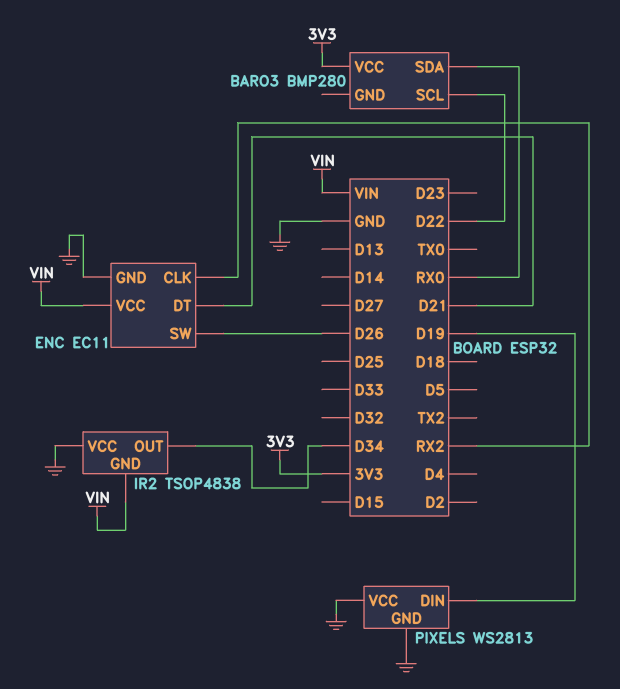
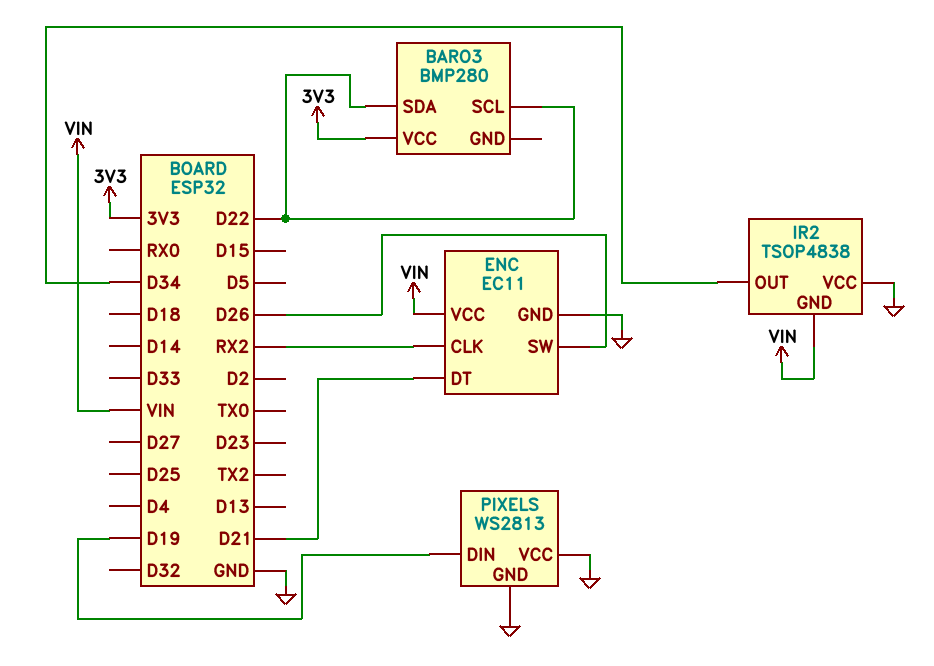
BARO3 pin SDA: RX0 -> D22

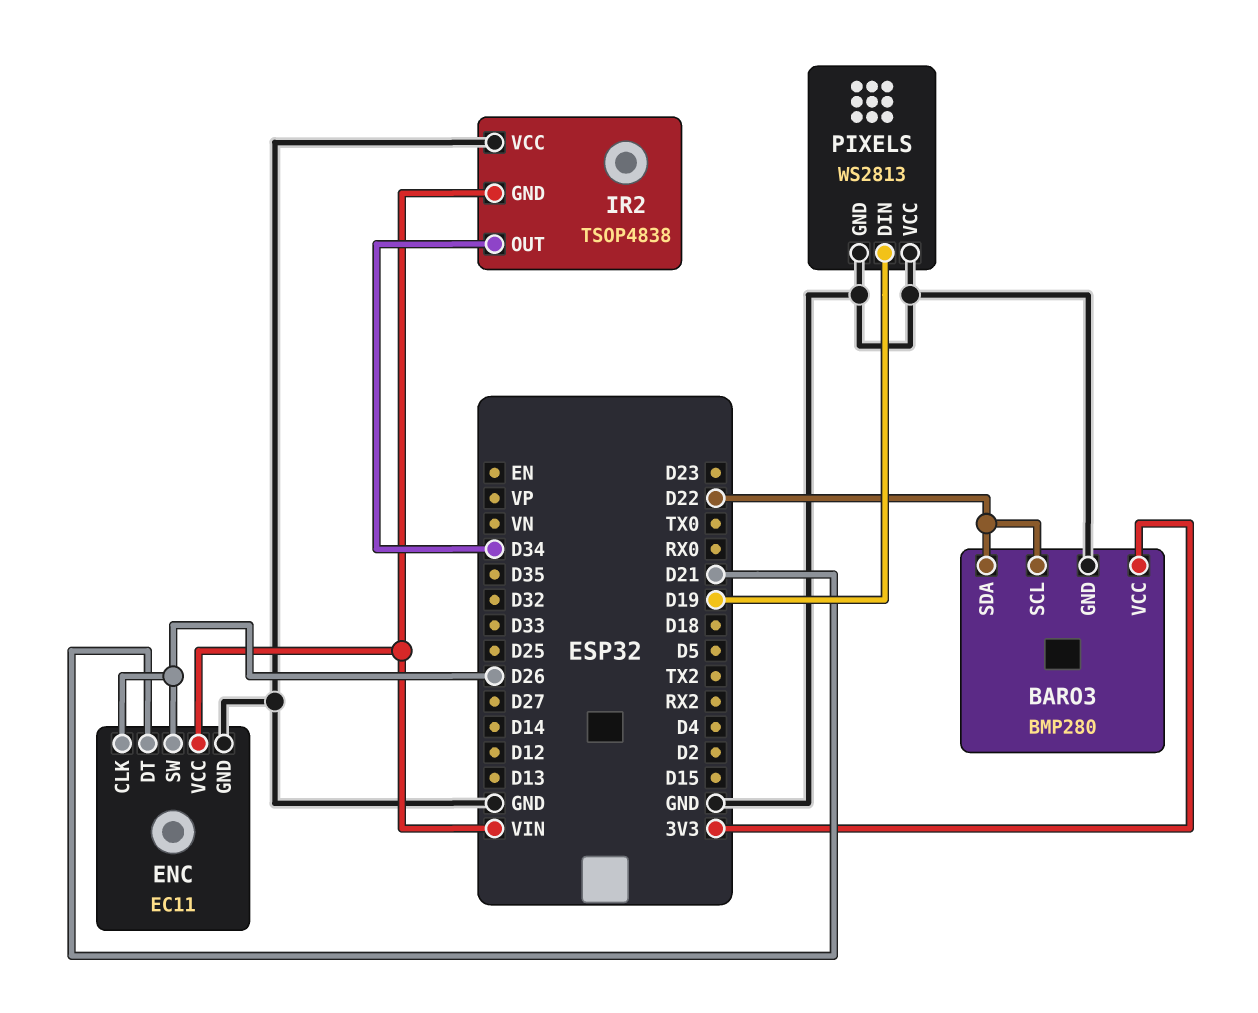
BARO3 pin GND: none -> GND
ENC pin CLK: RX2 -> D26

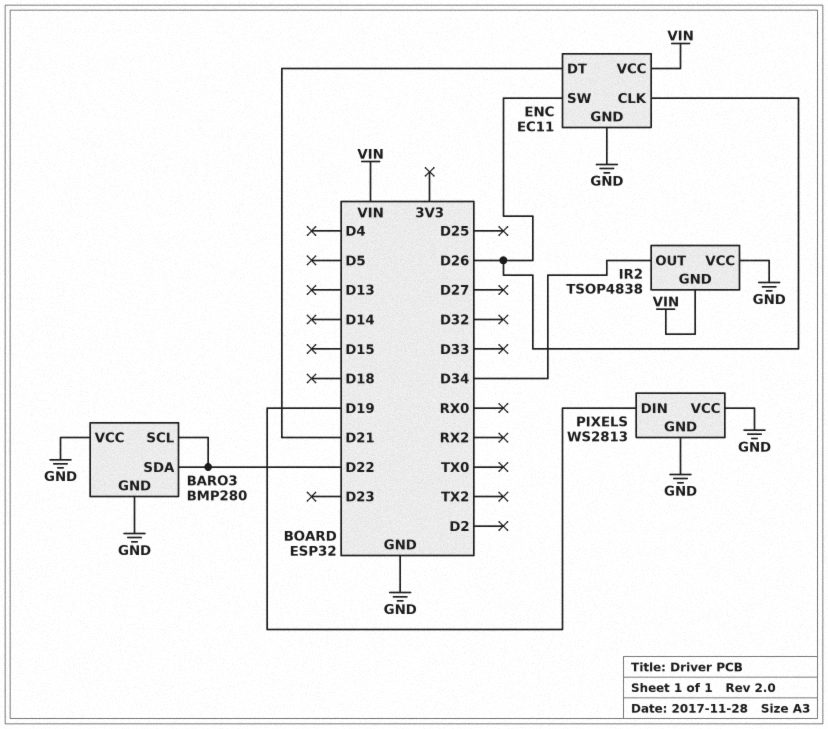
BARO3 pin VCC: 3V3 -> GND

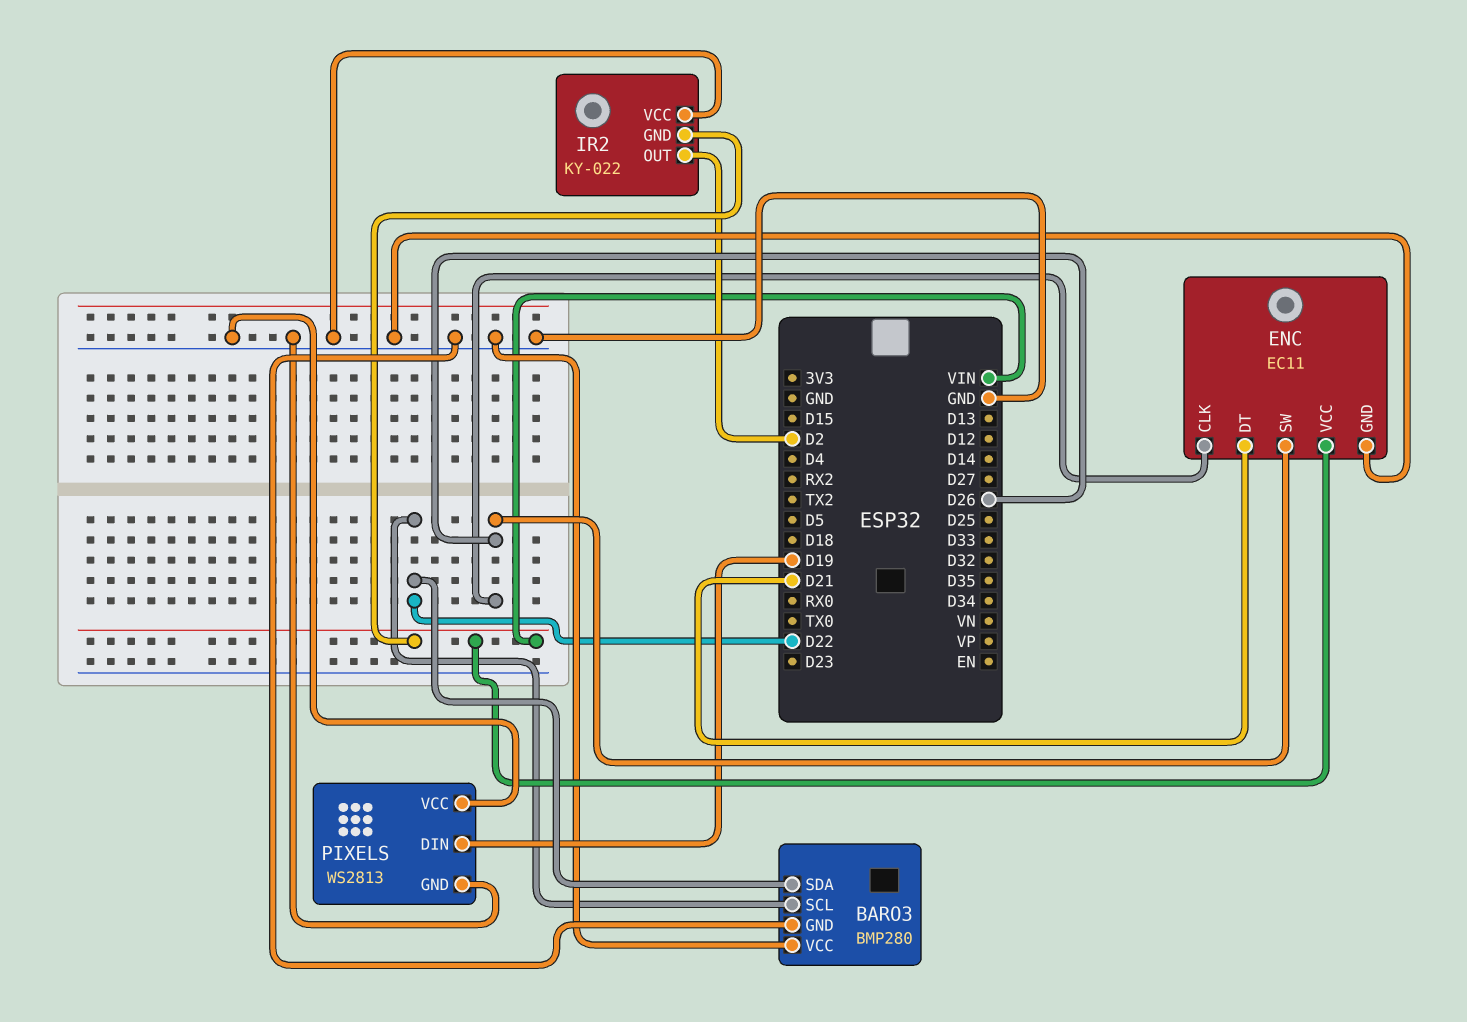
IR2: TSOP4838 -> KY-022
IR2 pin OUT: D34 -> D2

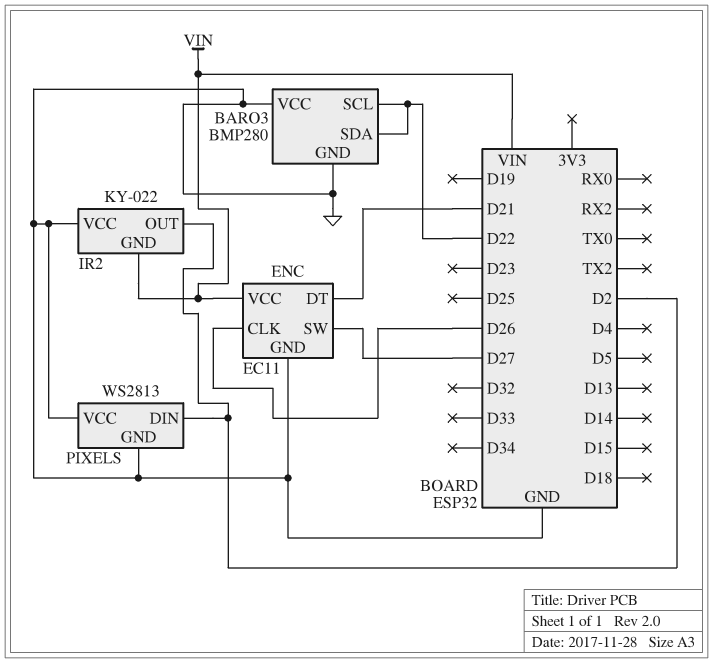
ENC pin SW: D26 -> D27
PIXELS pin DIN: D19 -> D2

